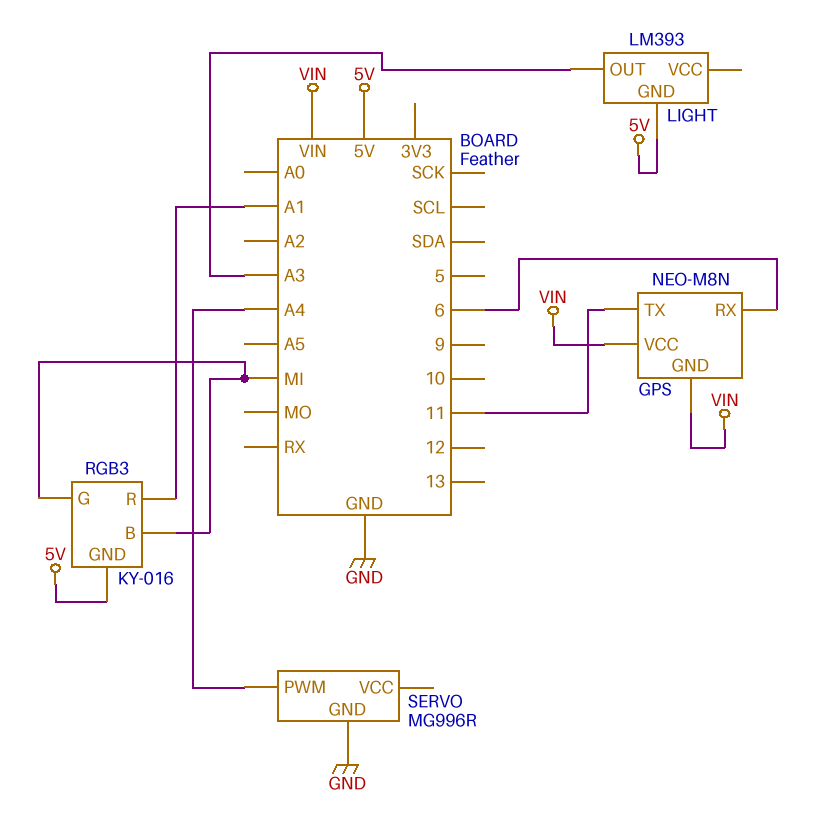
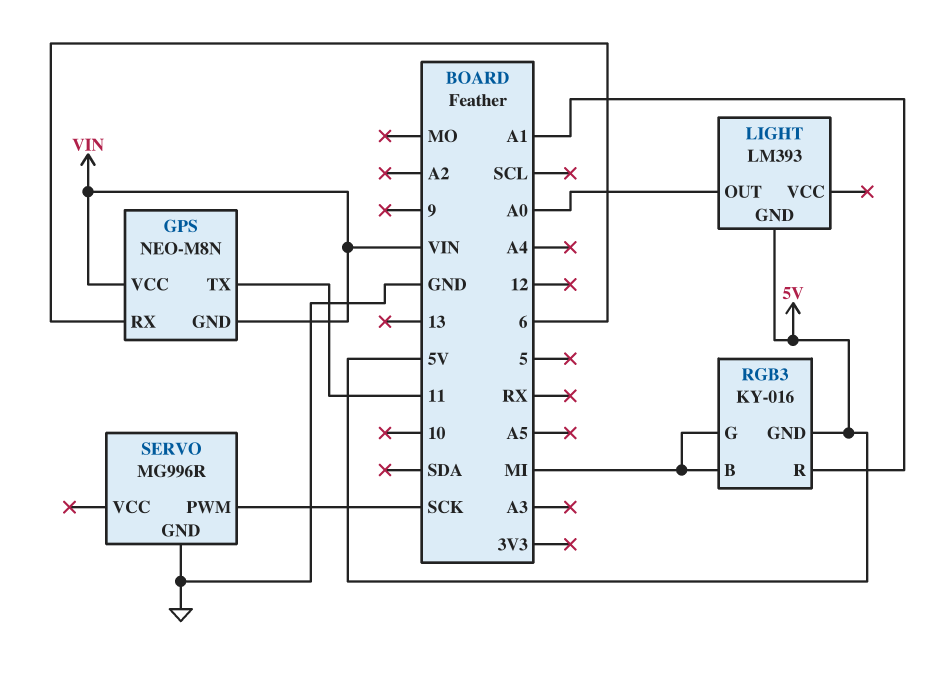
LIGHT pin OUT: A3 -> A0
SERVO pin PWM: A4 -> SCK

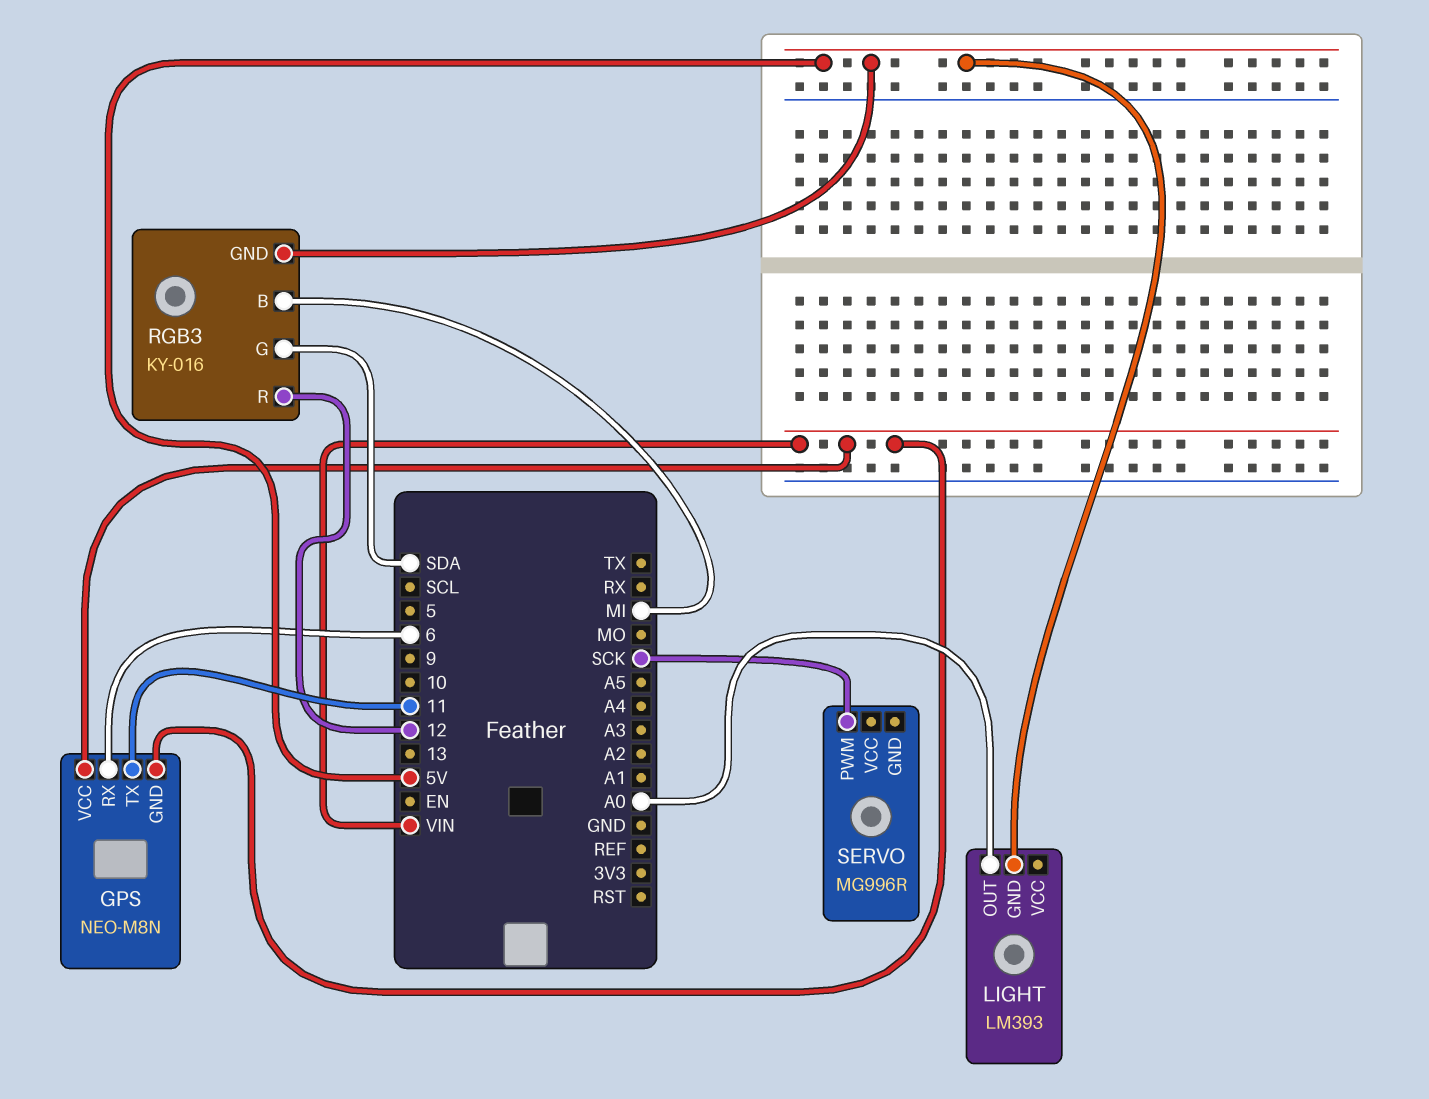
RGB3 pin G: MI -> SDA
RGB3 pin R: A1 -> 12
SERVO pin GND: GND -> none

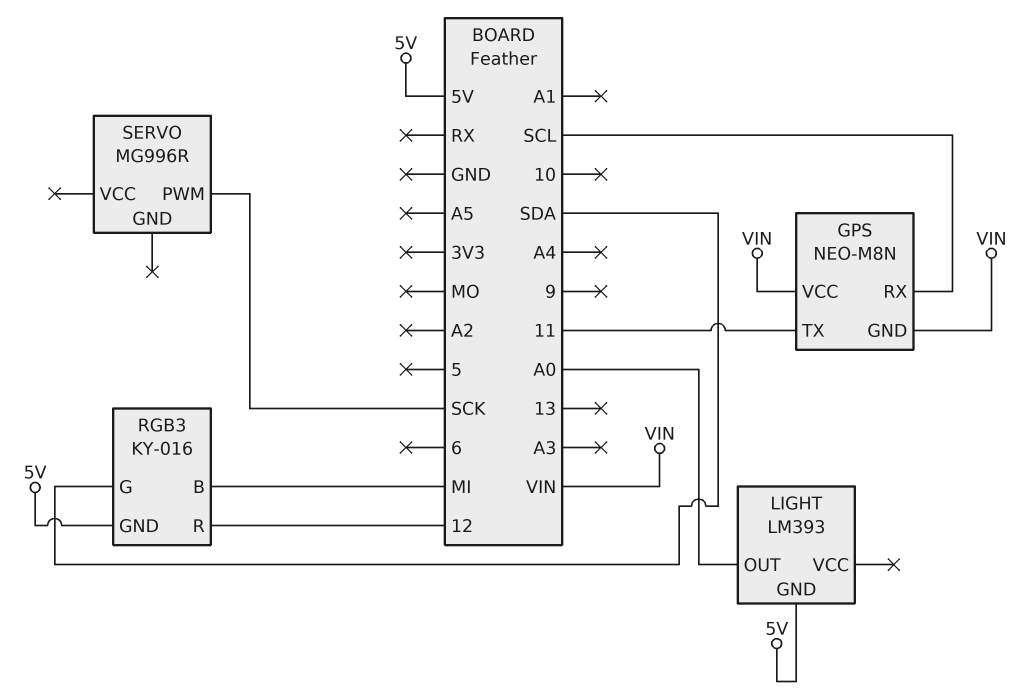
GPS pin RX: 6 -> SCL

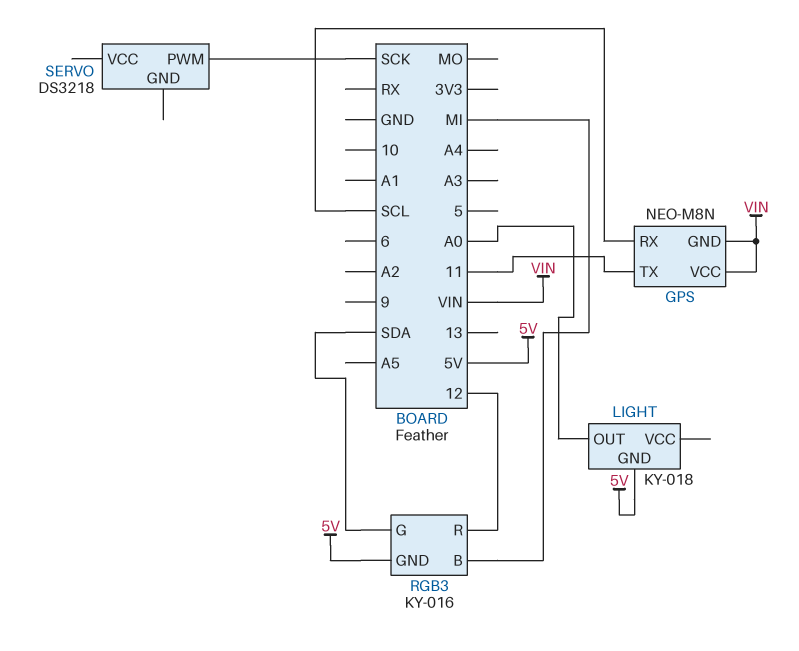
LIGHT: LM393 -> KY-018
SERVO: MG996R -> DS3218

